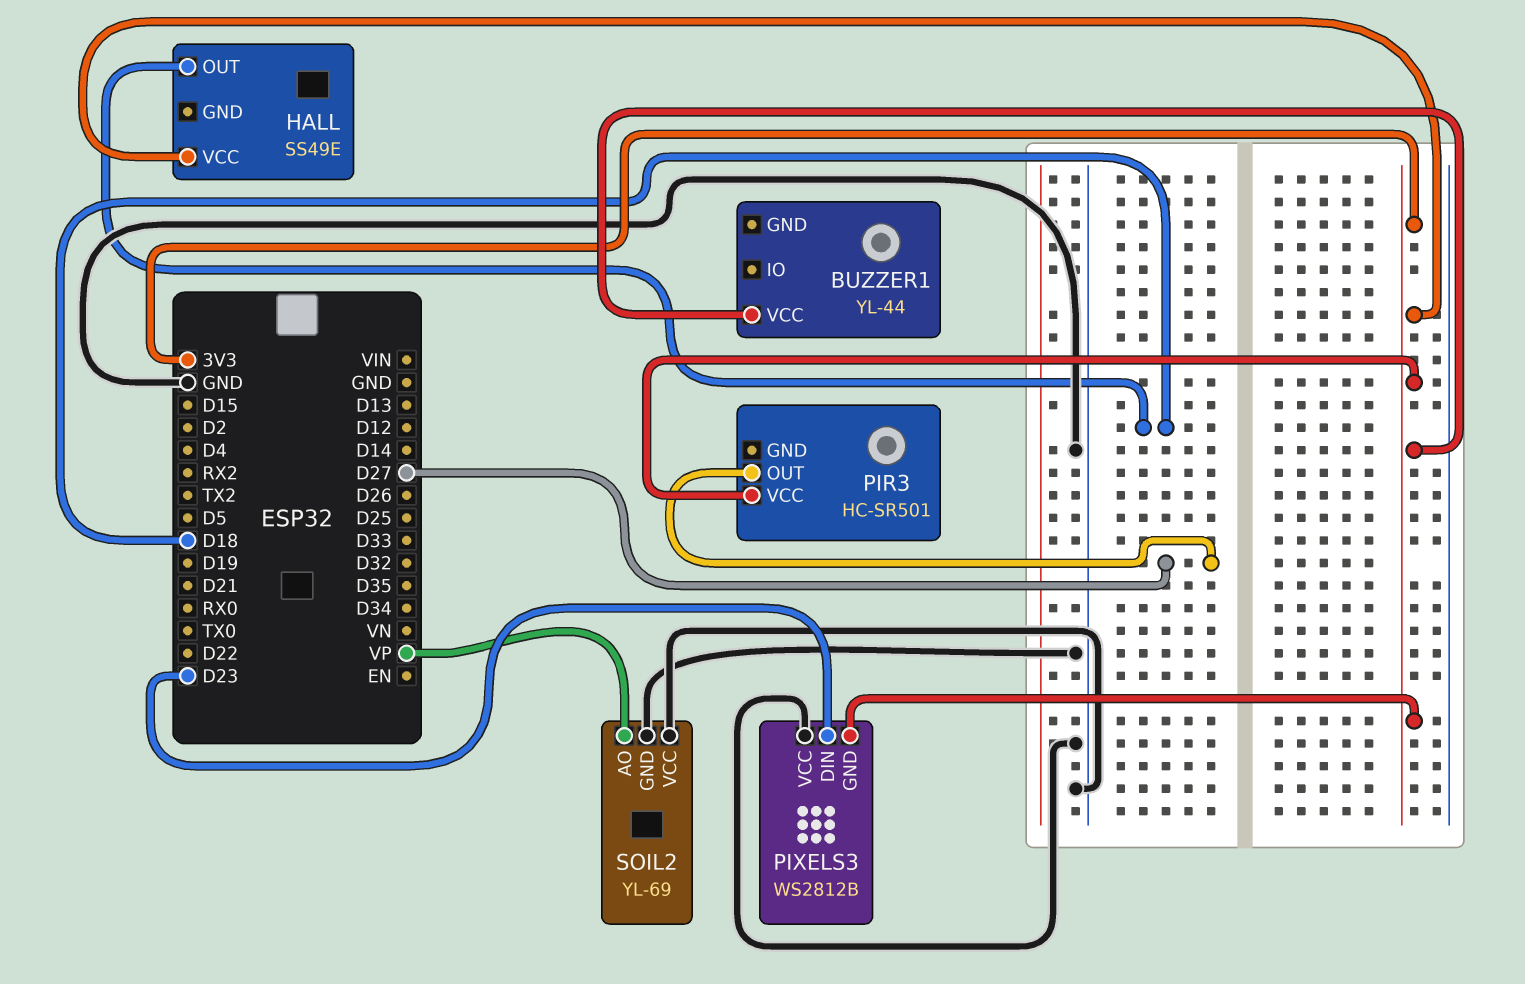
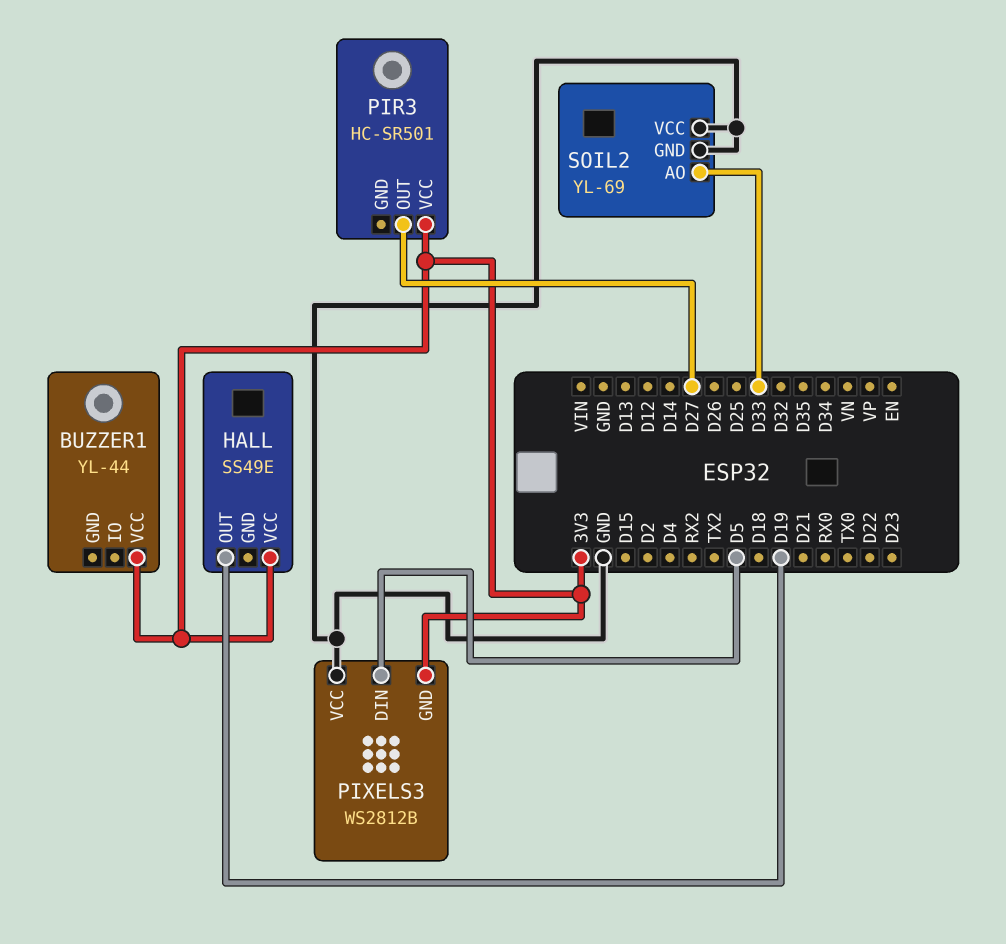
HALL pin OUT: D18 -> D19
PIXELS3 pin DIN: D23 -> D5
SOIL2 pin AO: VP -> D33

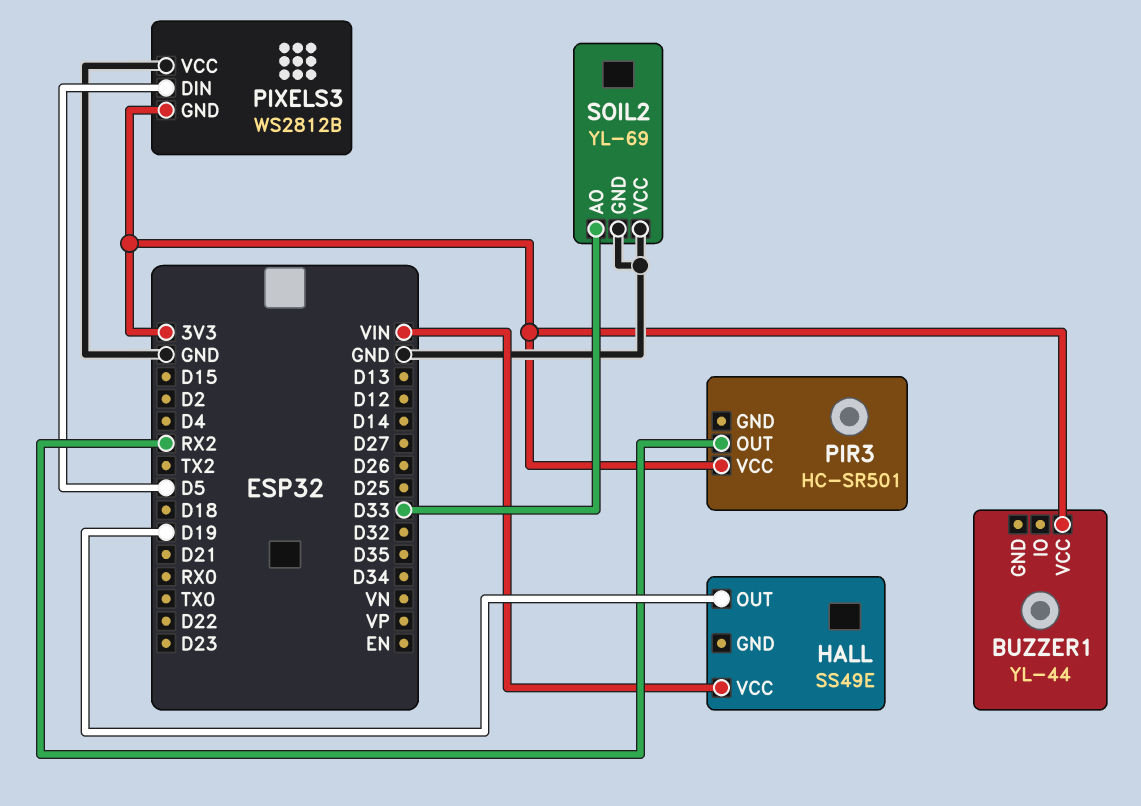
HALL pin VCC: 3V3 -> VIN
PIR3 pin OUT: D27 -> RX2

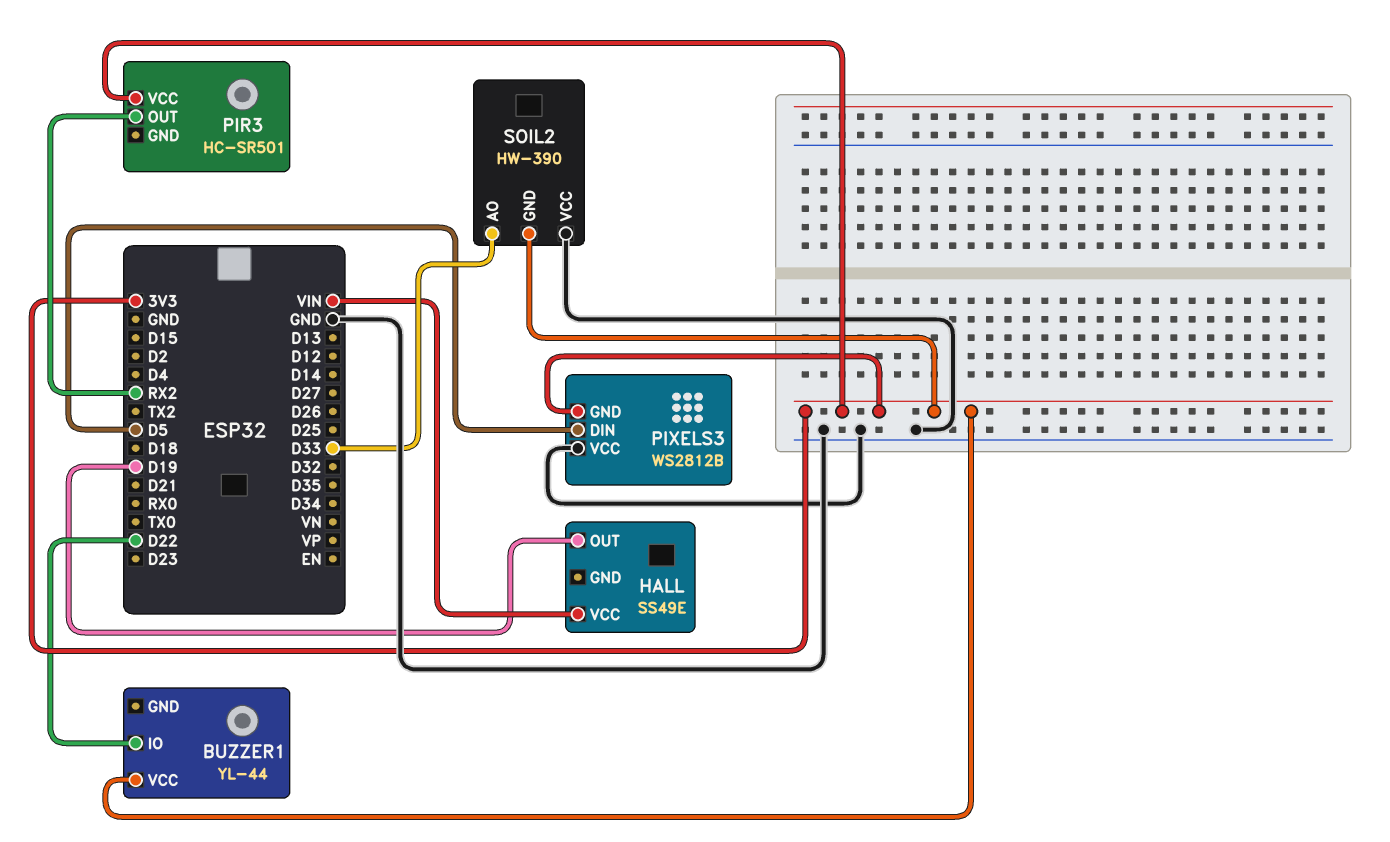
BUZZER1 pin IO: none -> D22
SOIL2: YL-69 -> HW-390
SOIL2 pin GND: GND -> 3V3

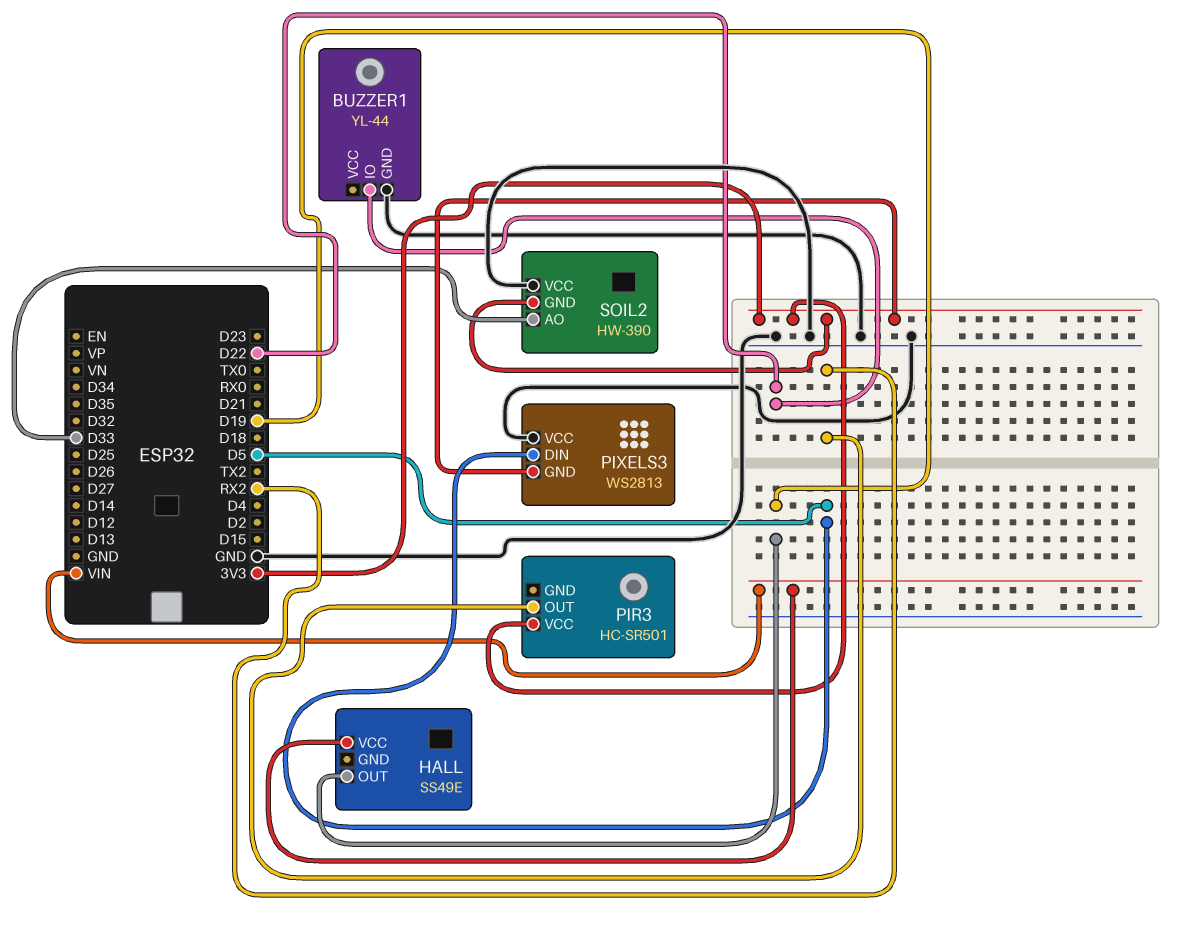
BUZZER1 pin GND: none -> GND
BUZZER1 pin VCC: 3V3 -> none
PIXELS3: WS2812B -> WS2813

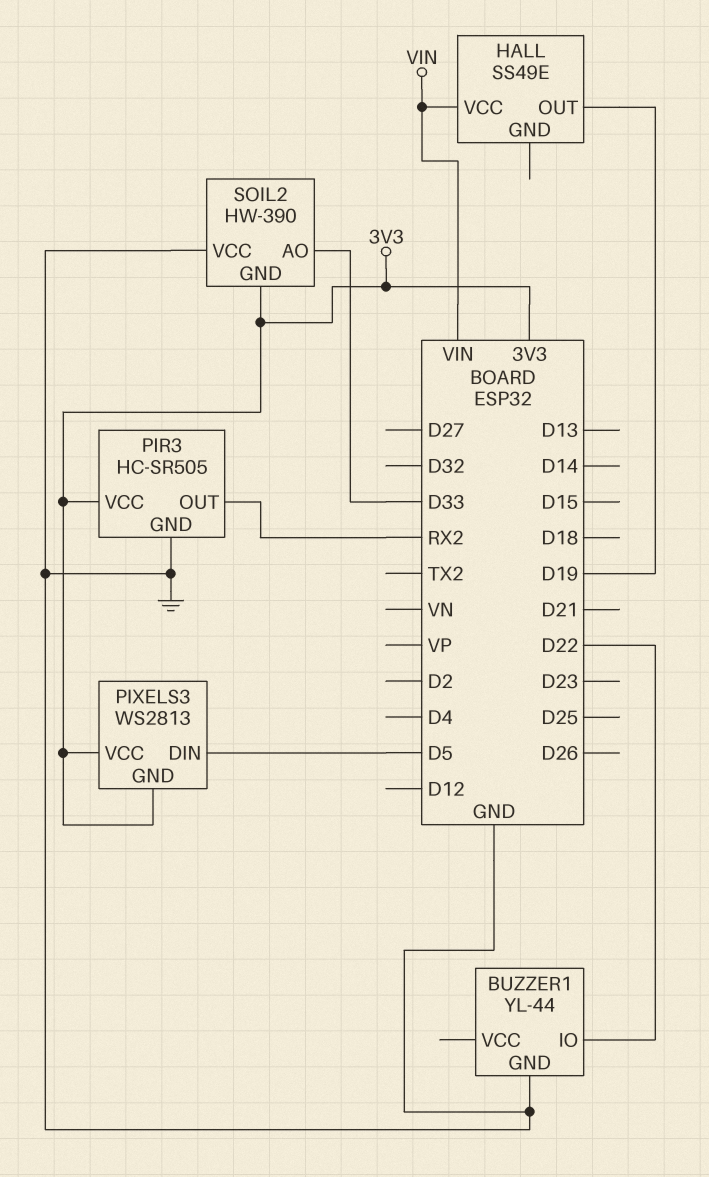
PIR3: HC-SR501 -> HC-SR505
PIR3 pin GND: none -> GND
PIXELS3 pin VCC: GND -> 3V3

